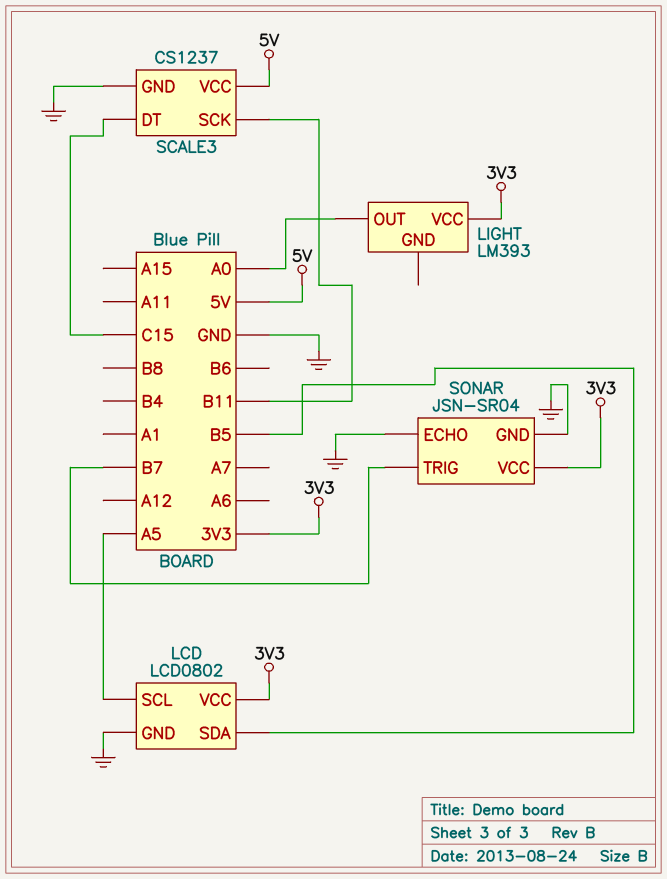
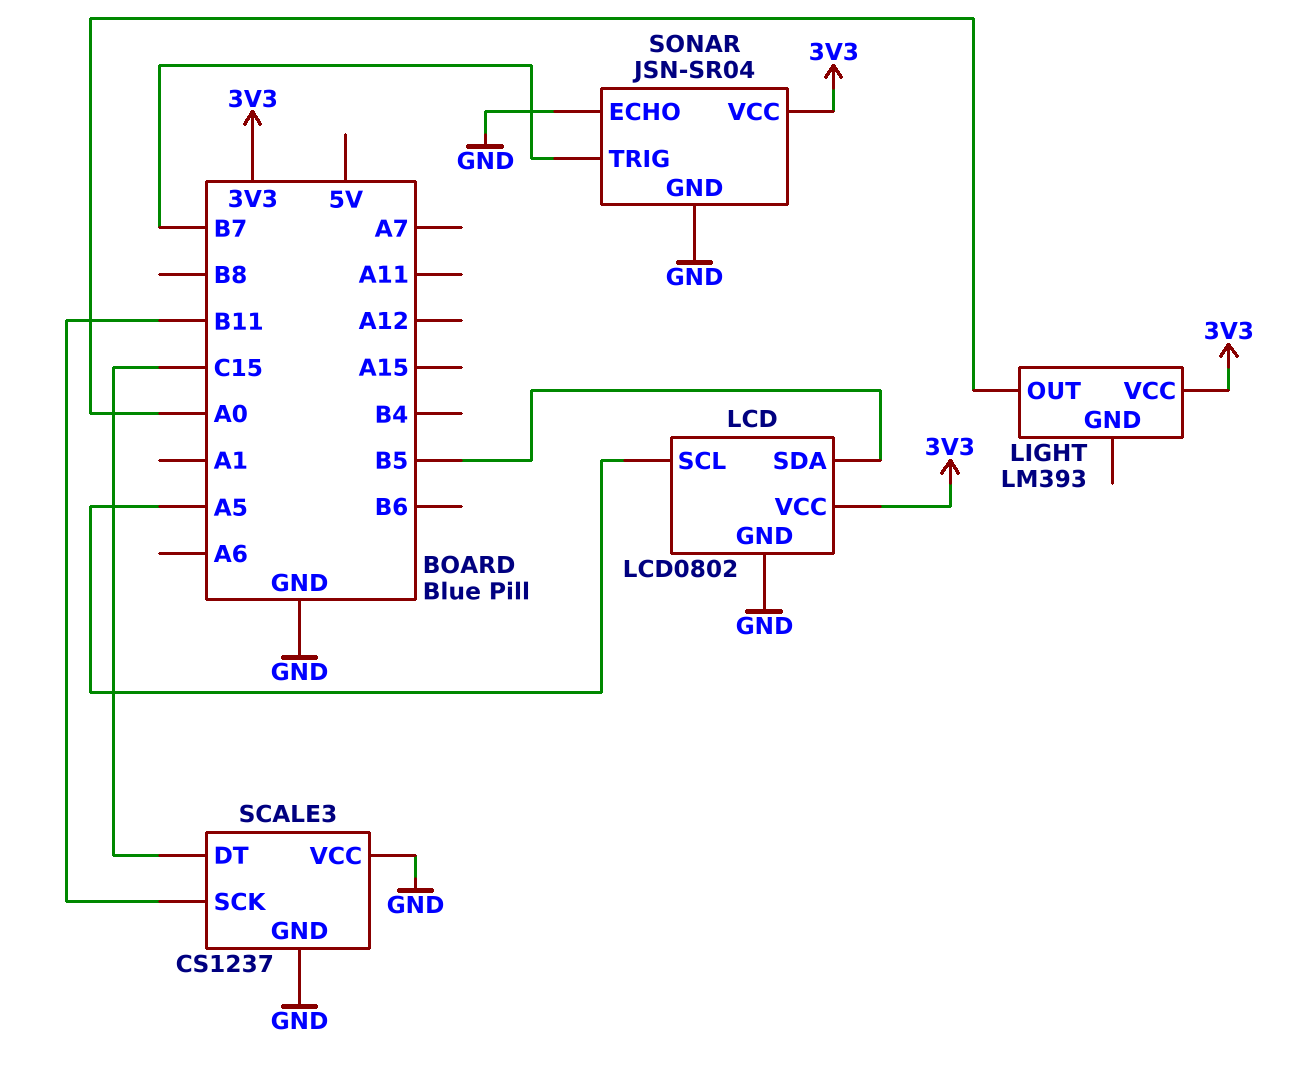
SCALE3 pin VCC: 5V -> GND

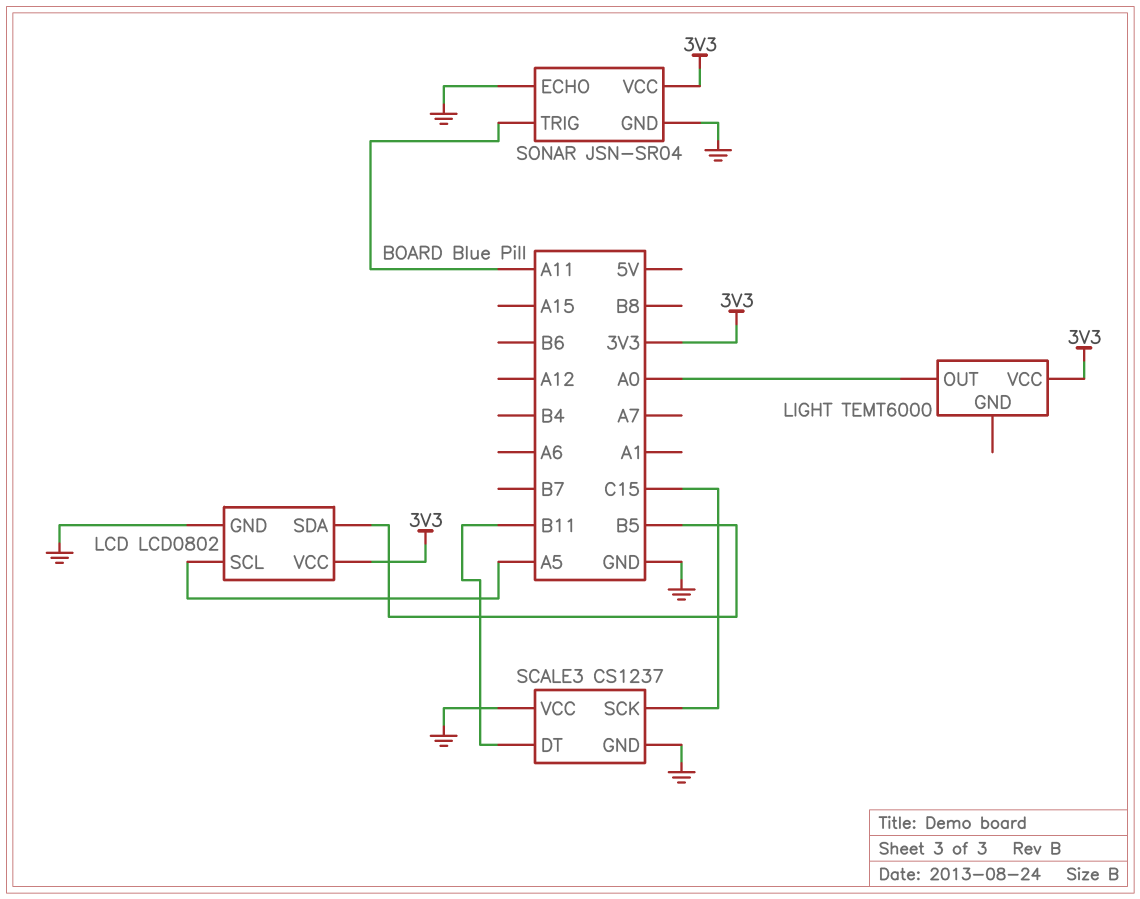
LIGHT: LM393 -> TEMT6000
SCALE3 pin DT: C15 -> B11
SCALE3 pin SCK: B11 -> C15
SONAR pin TRIG: B7 -> A11

